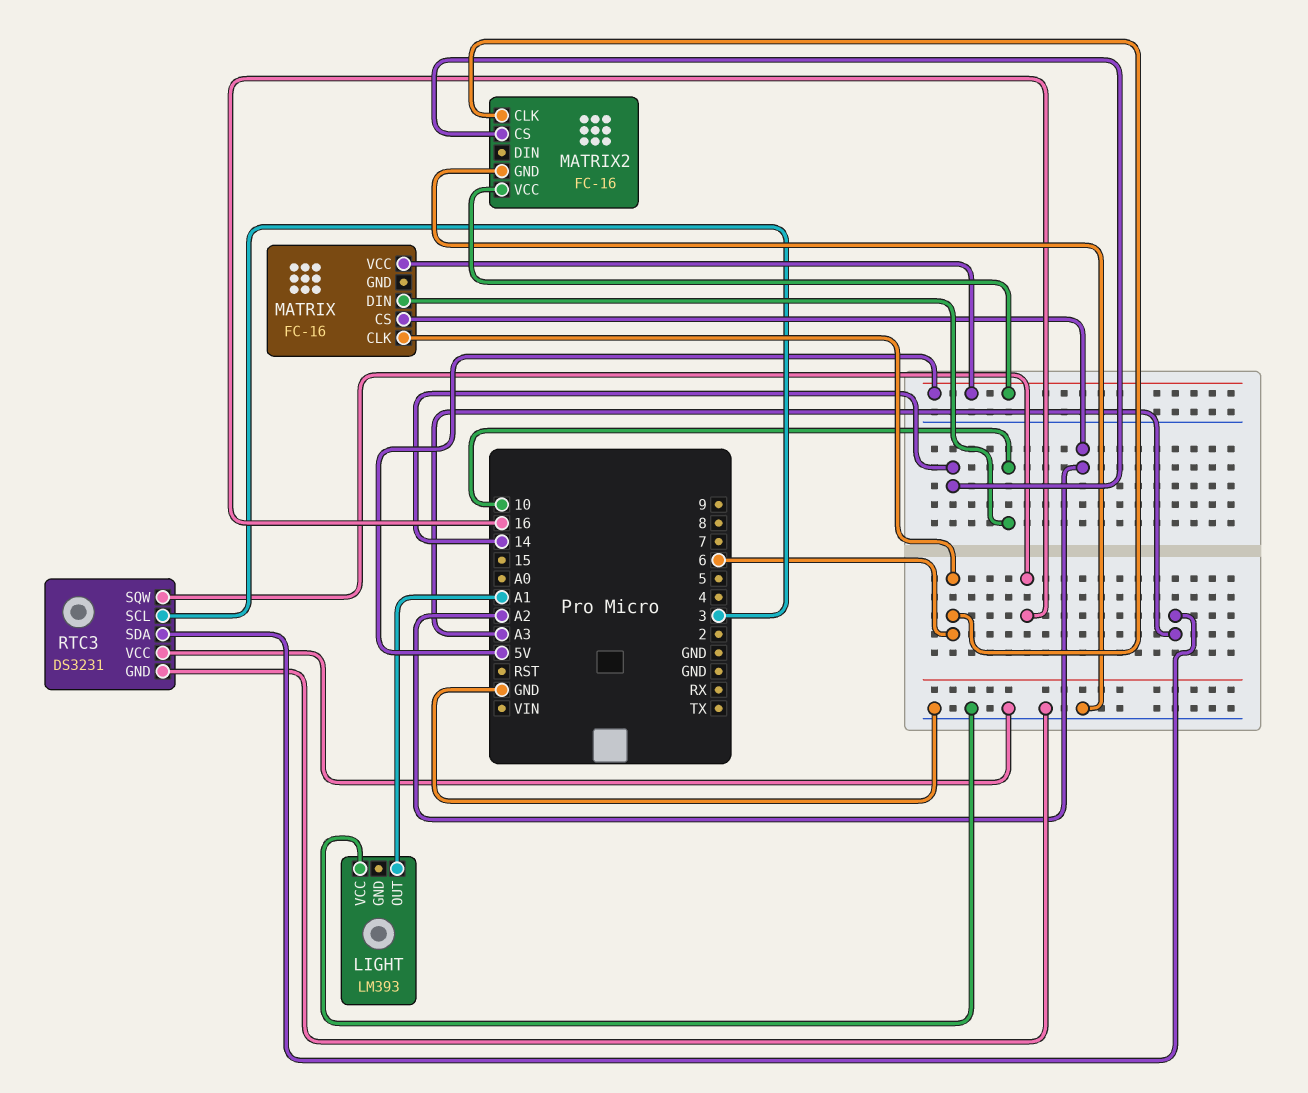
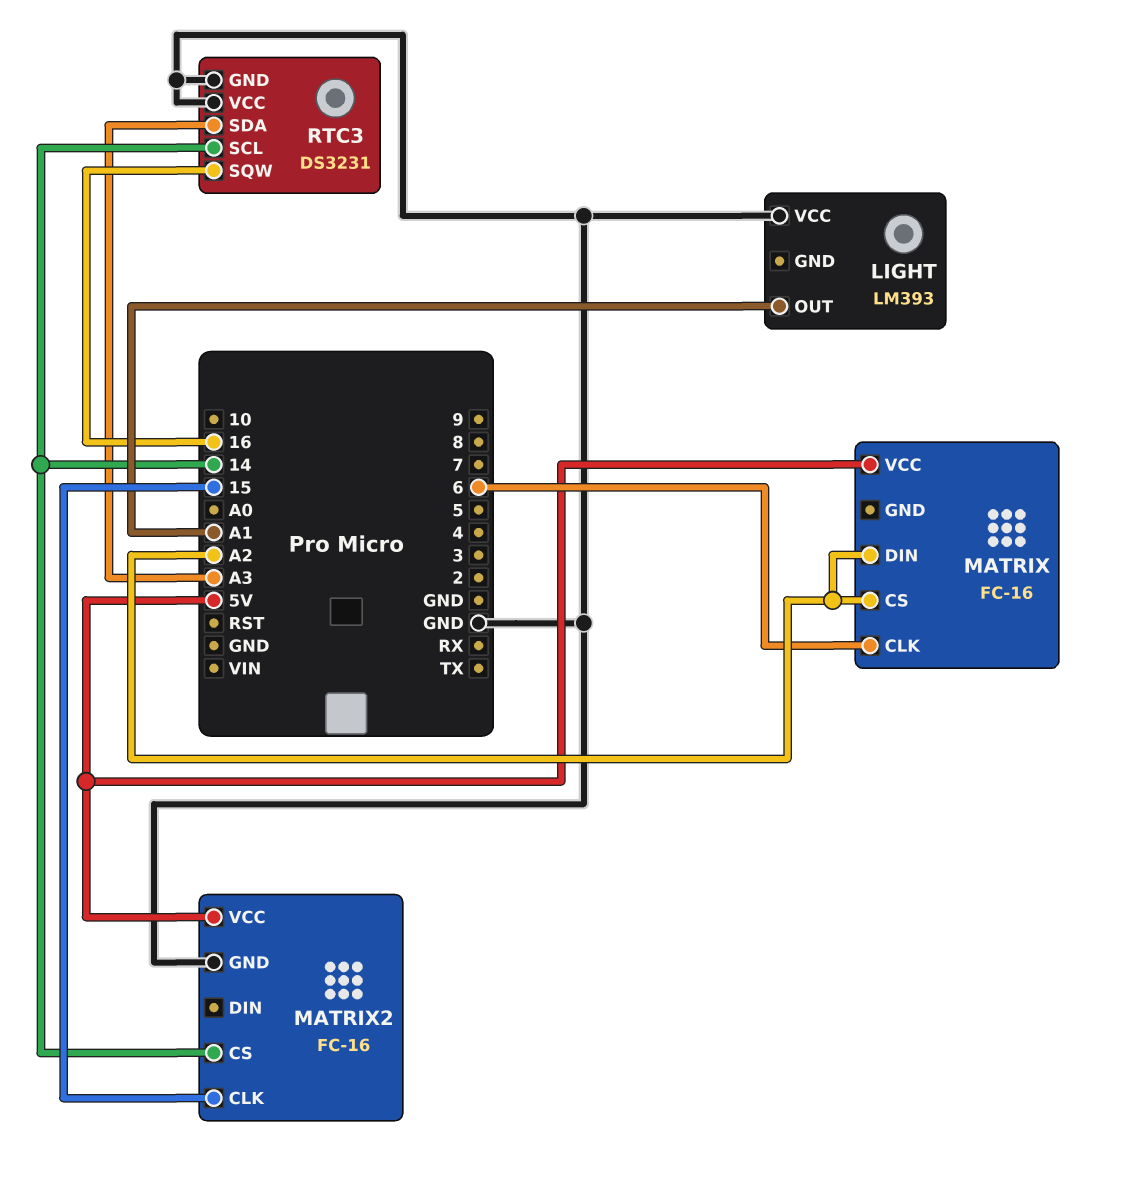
MATRIX pin DIN: 10 -> A2
MATRIX2 pin CLK: 6 -> 15
RTC3 pin SCL: 3 -> 14

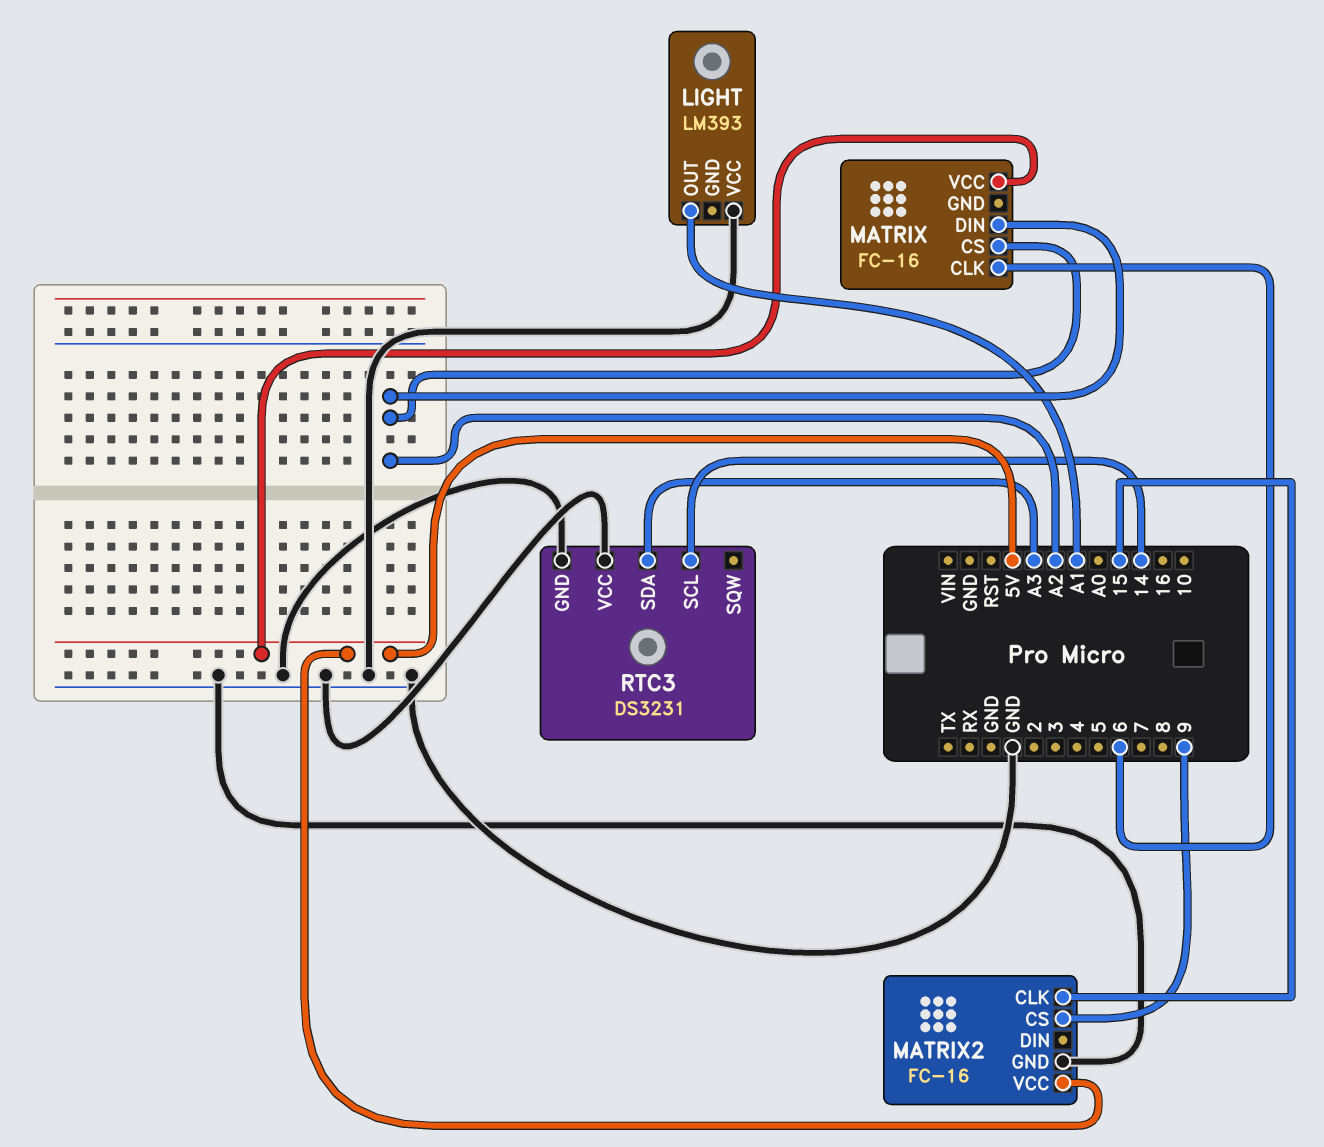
MATRIX2 pin CS: 14 -> 9
RTC3 pin SQW: 16 -> none

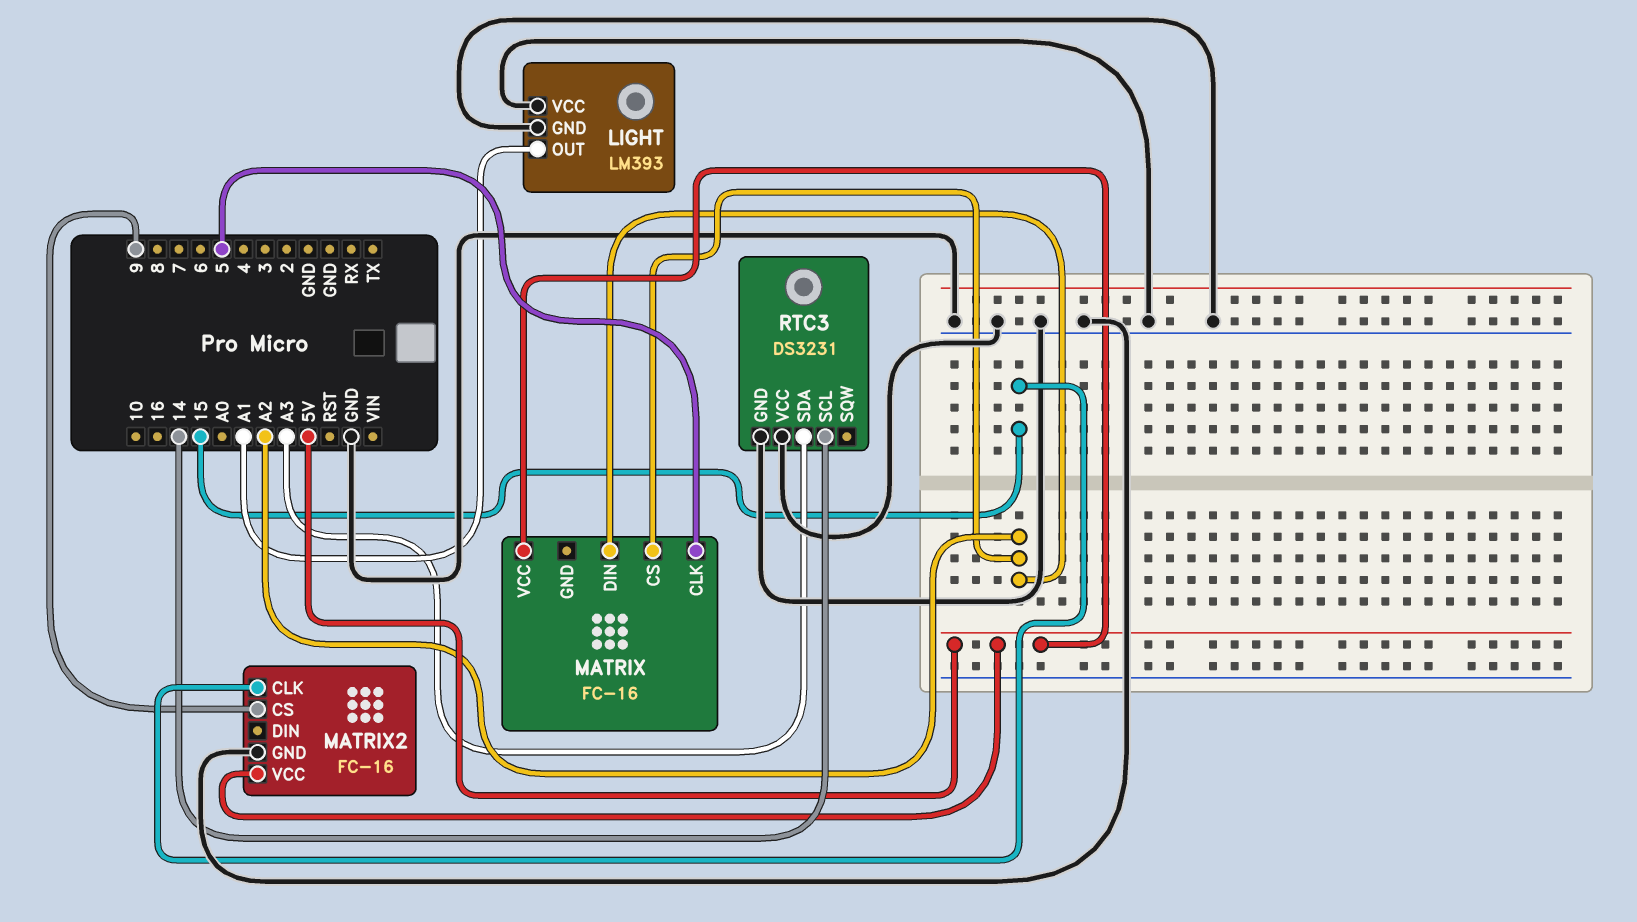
LIGHT pin GND: none -> GND
MATRIX pin CLK: 6 -> 5

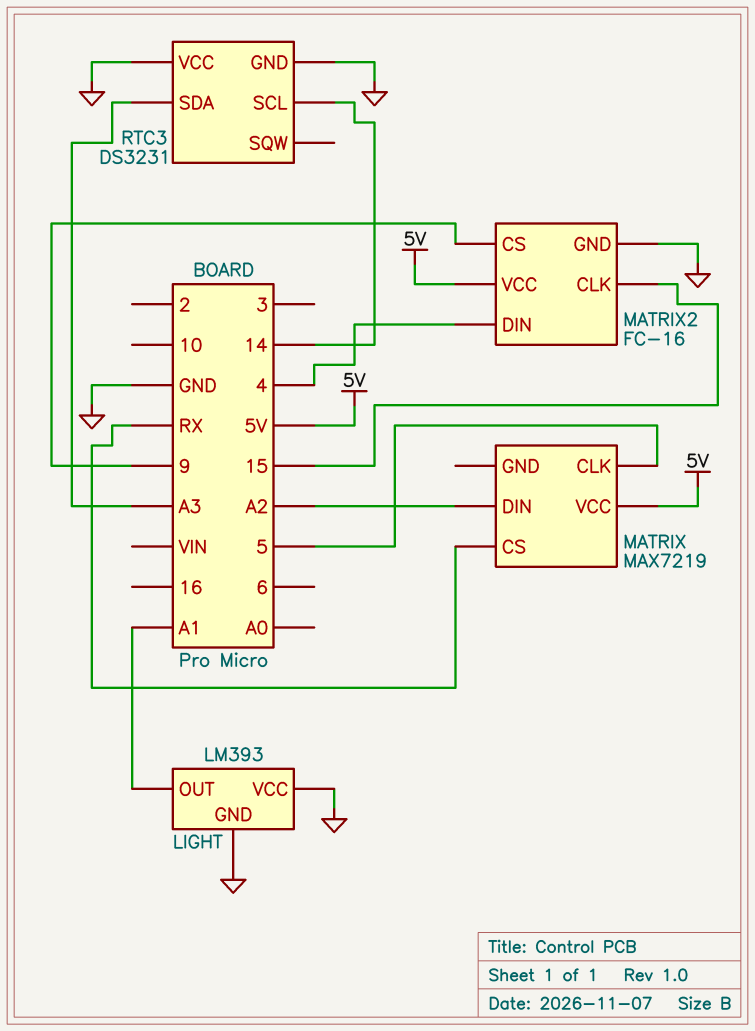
MATRIX: FC-16 -> MAX7219
MATRIX pin CS: A2 -> RX
MATRIX2 pin DIN: none -> 4

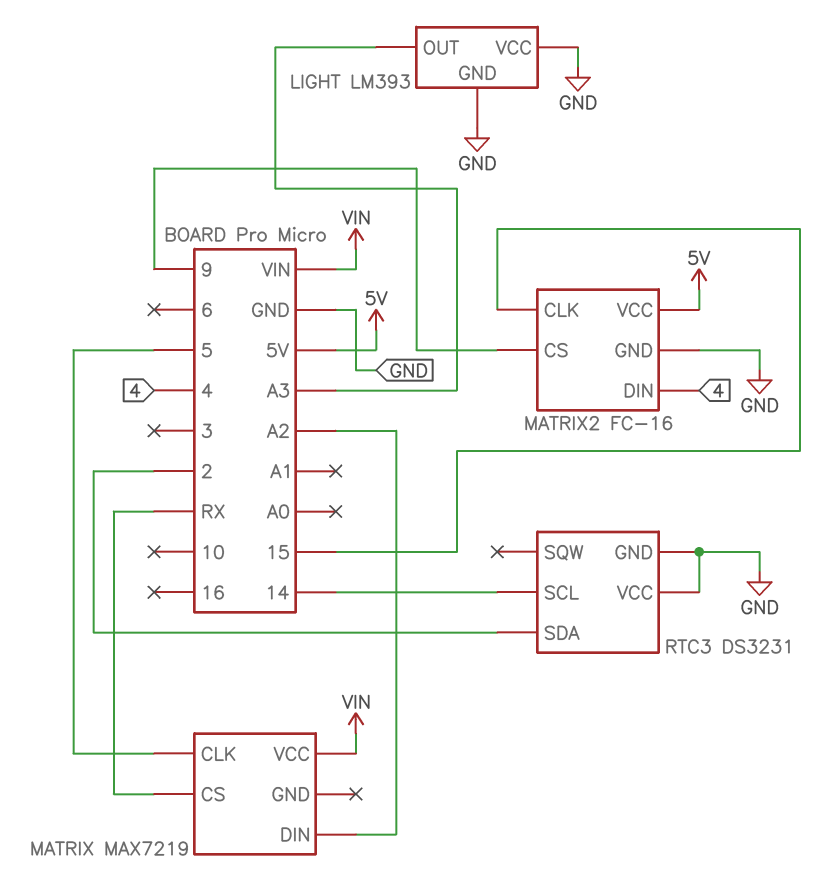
LIGHT pin OUT: A1 -> A3
MATRIX pin VCC: 5V -> VIN
RTC3 pin SDA: A3 -> 2

